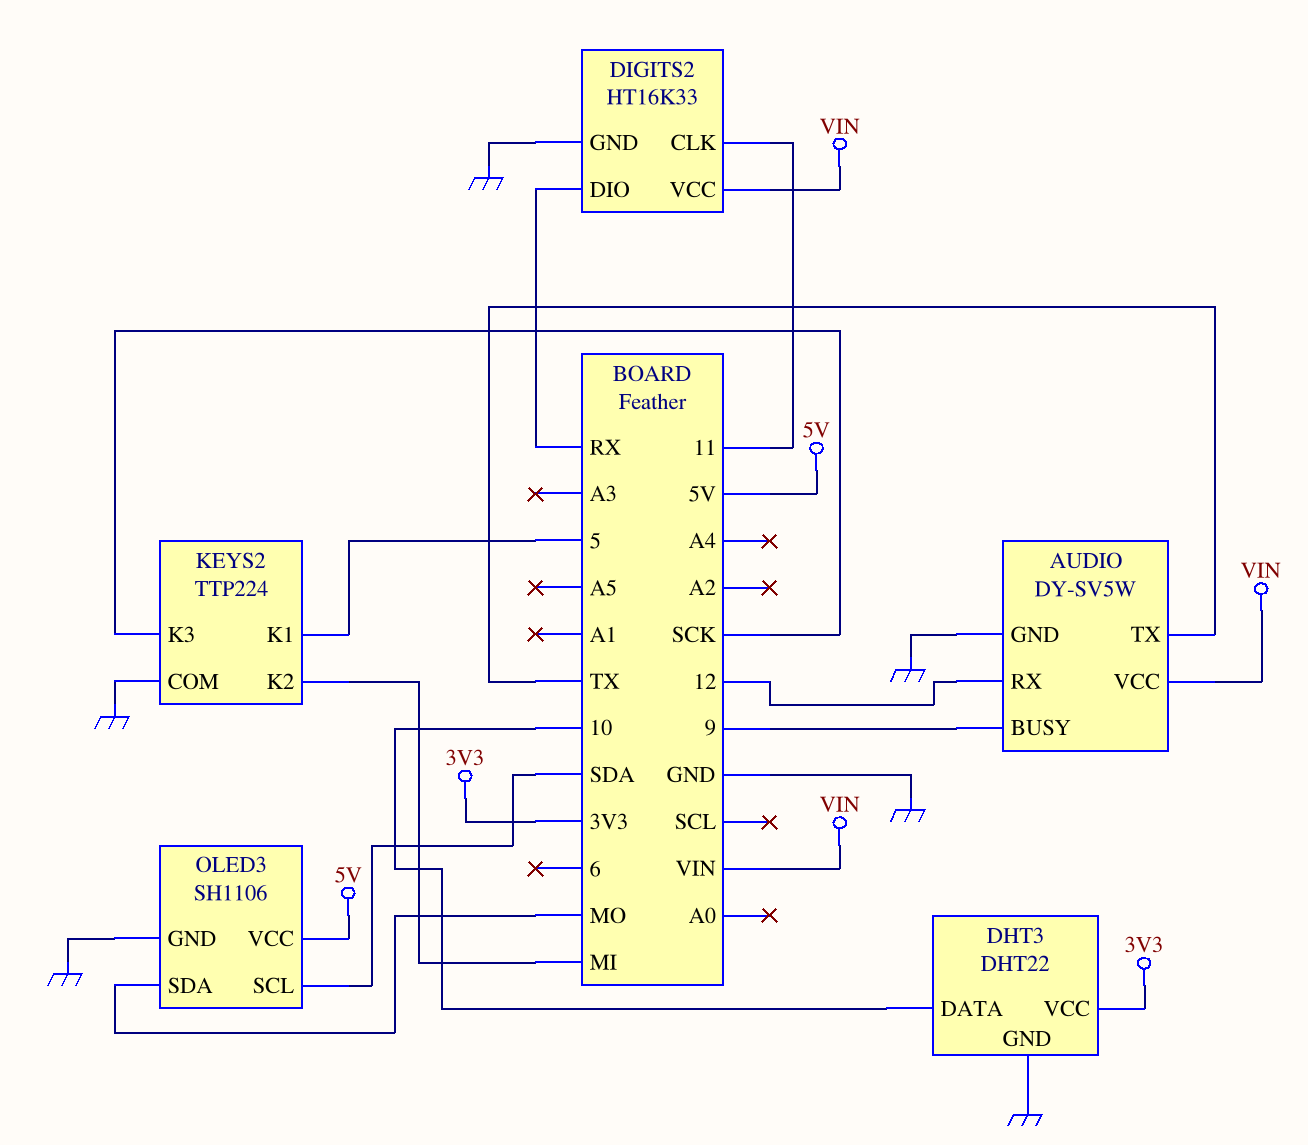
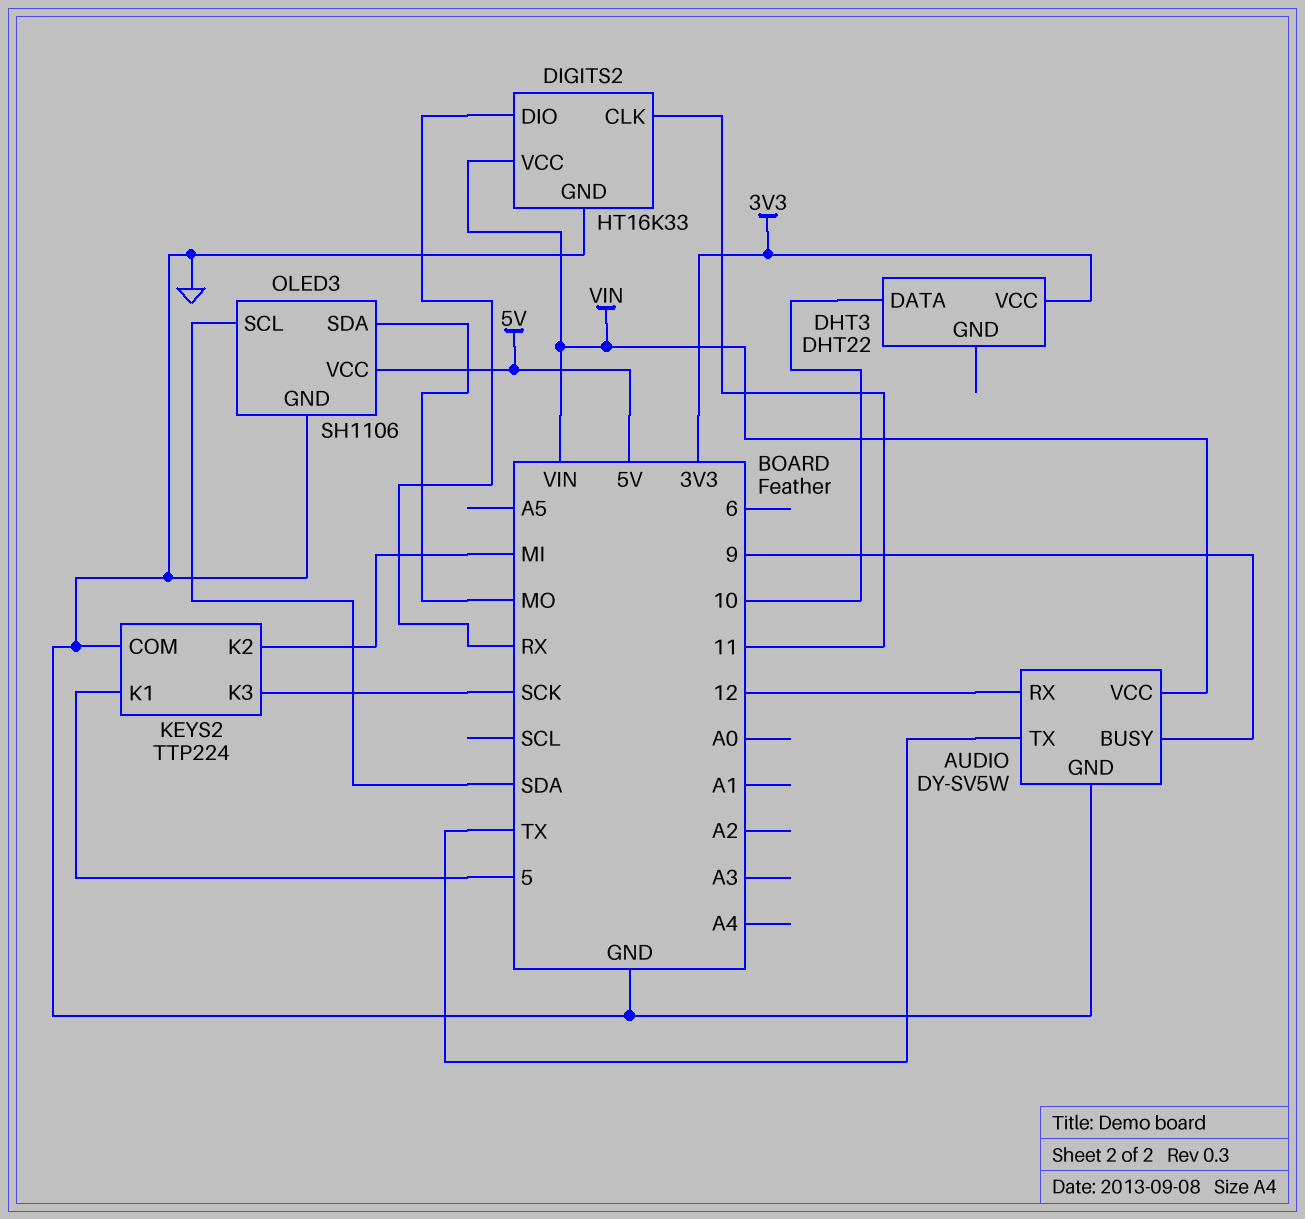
DHT3 pin GND: GND -> none

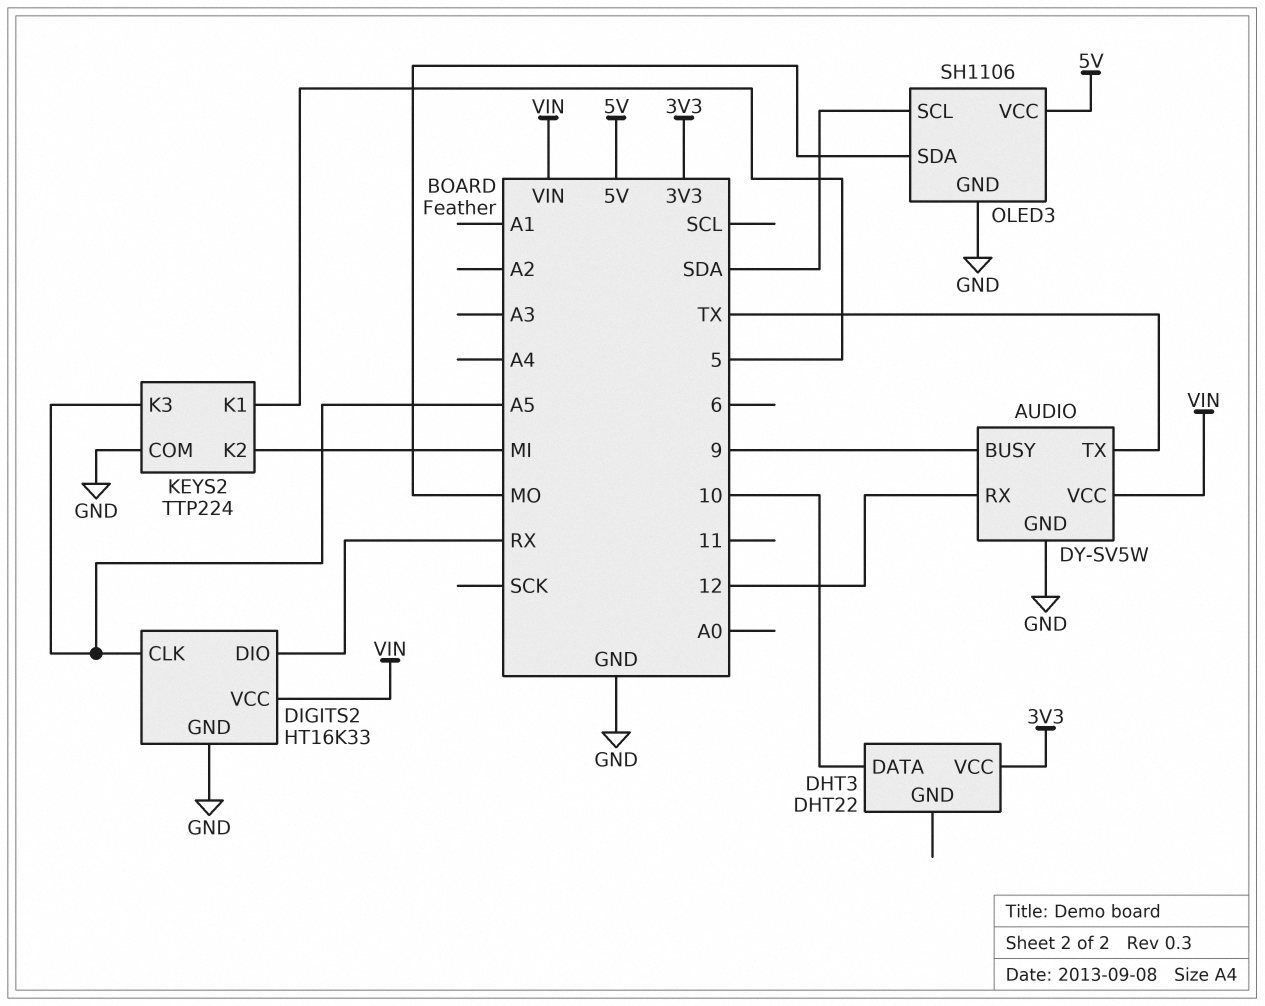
DIGITS2 pin CLK: 11 -> A5
KEYS2 pin K3: SCK -> A5

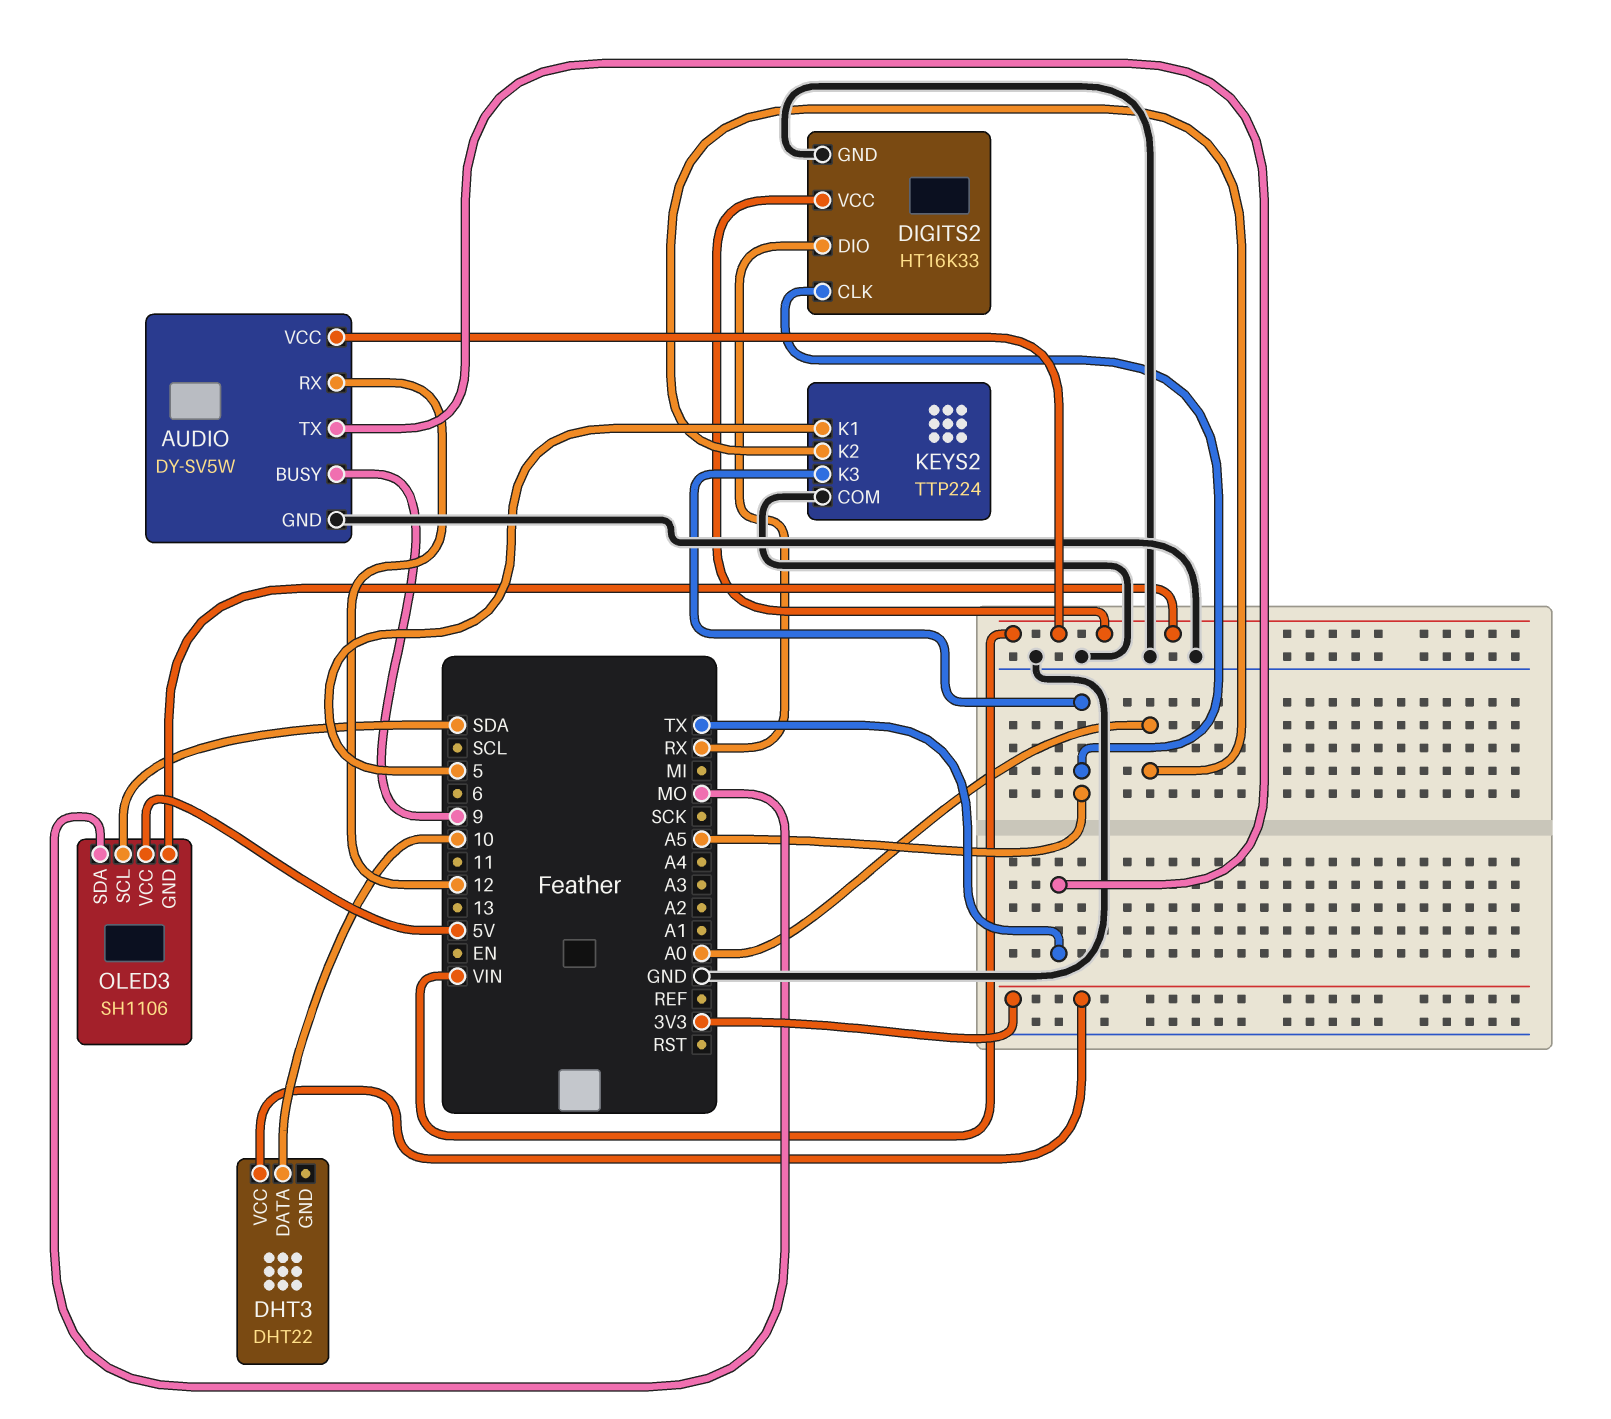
KEYS2 pin K2: MI -> A0
OLED3 pin GND: GND -> VIN

